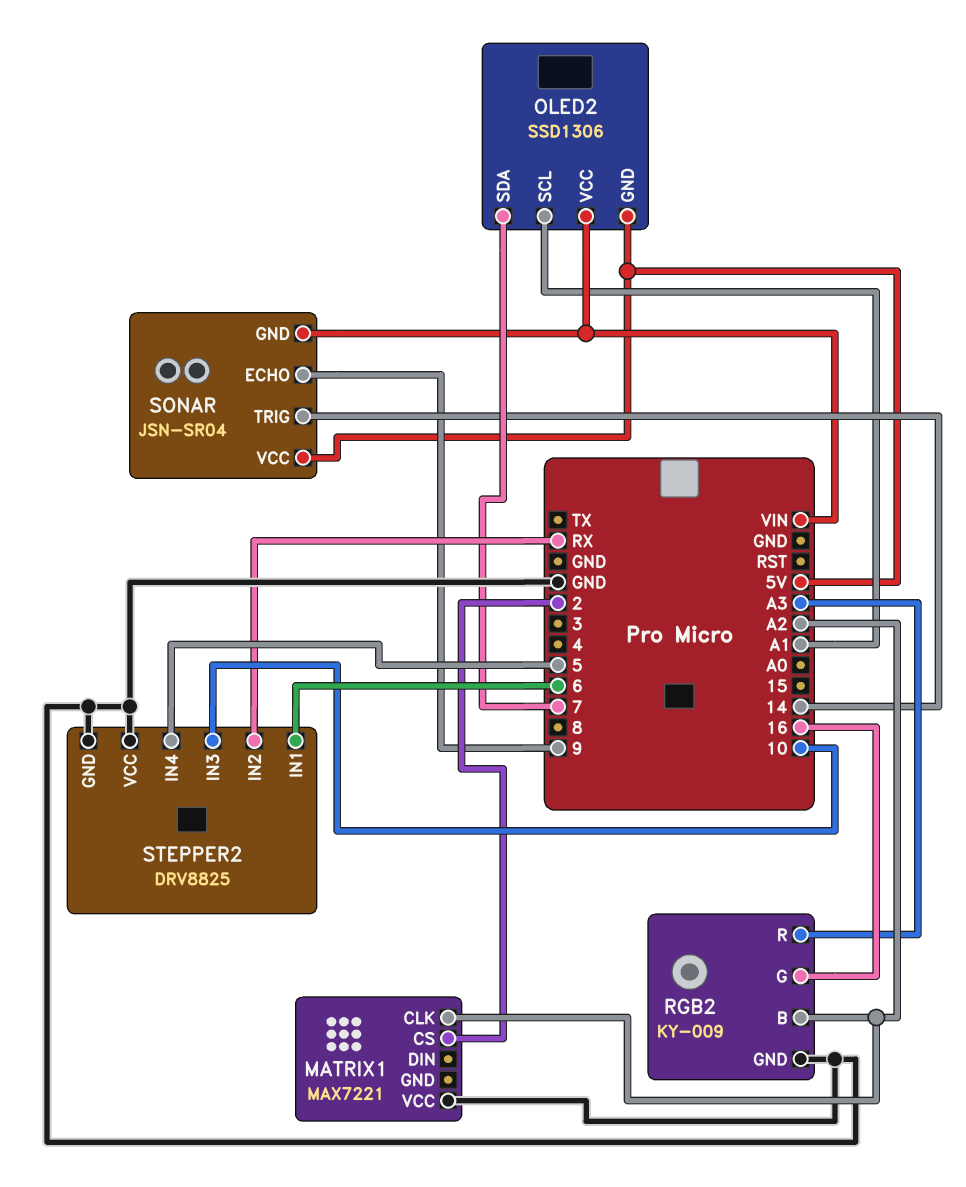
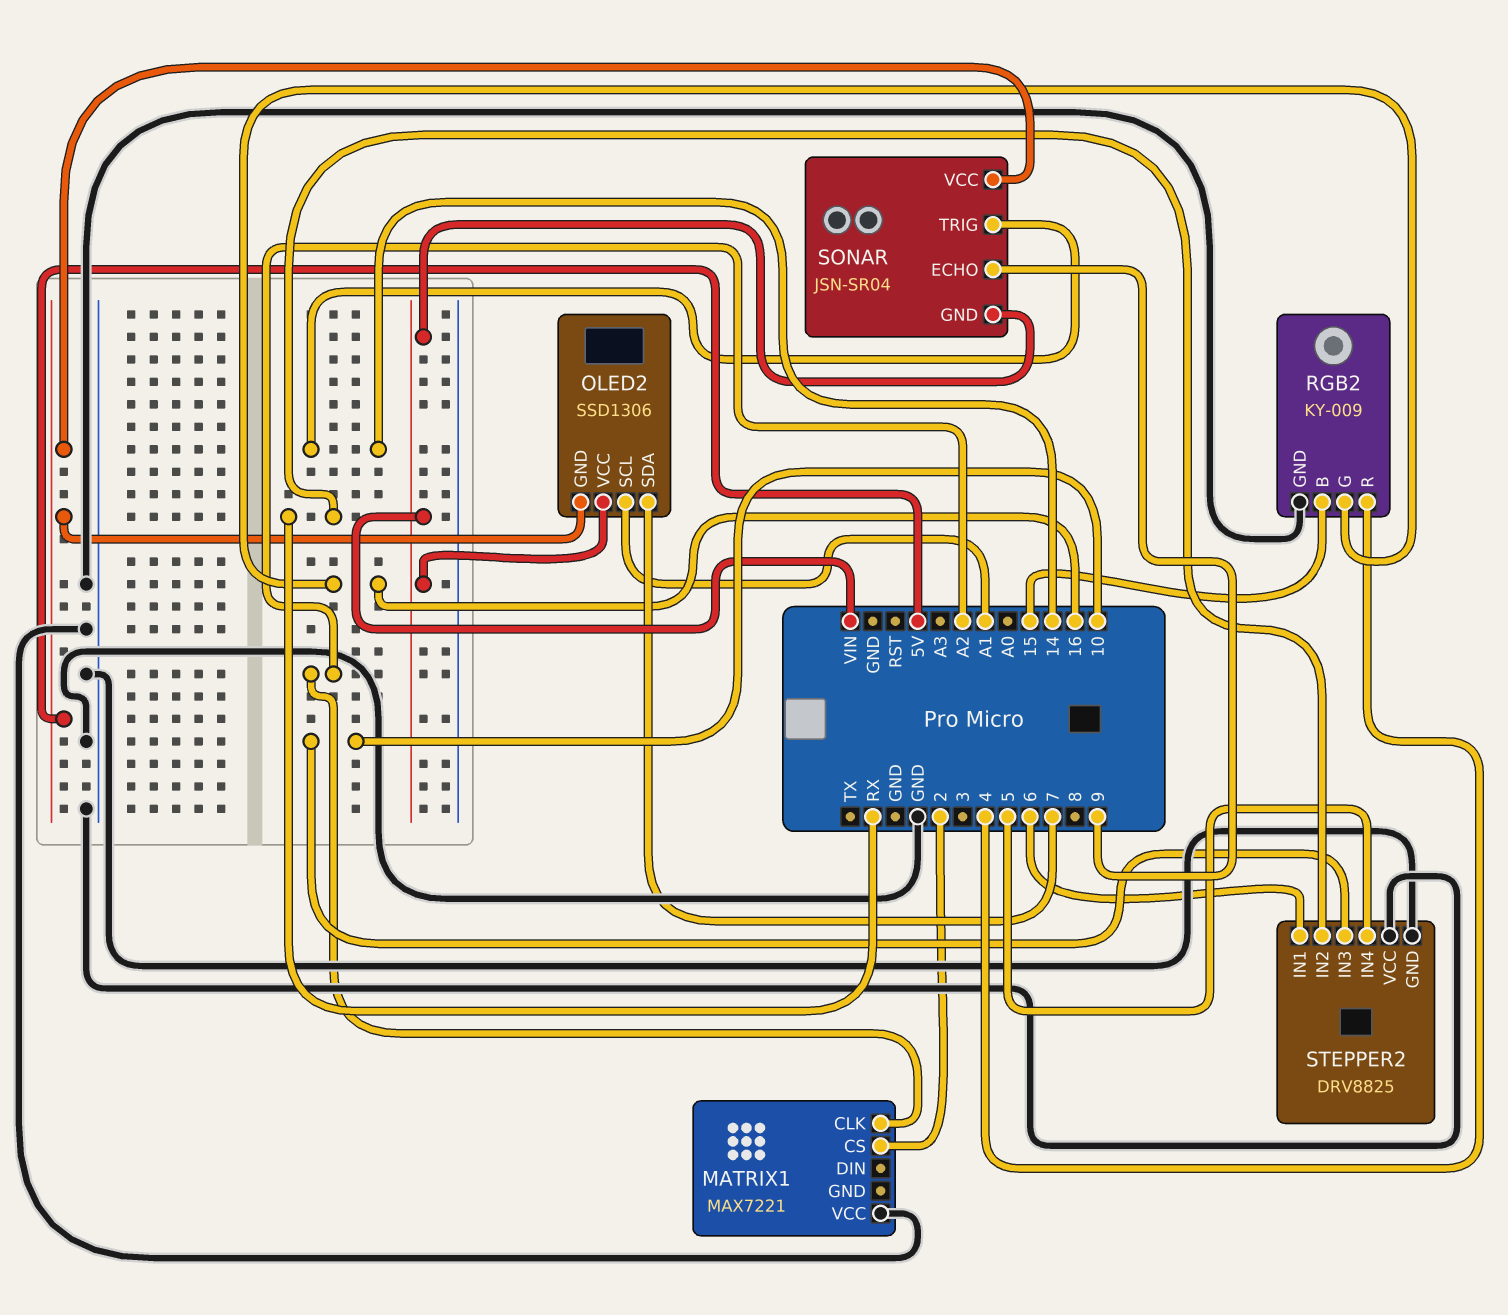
RGB2 pin B: A2 -> 15
RGB2 pin R: A3 -> 4

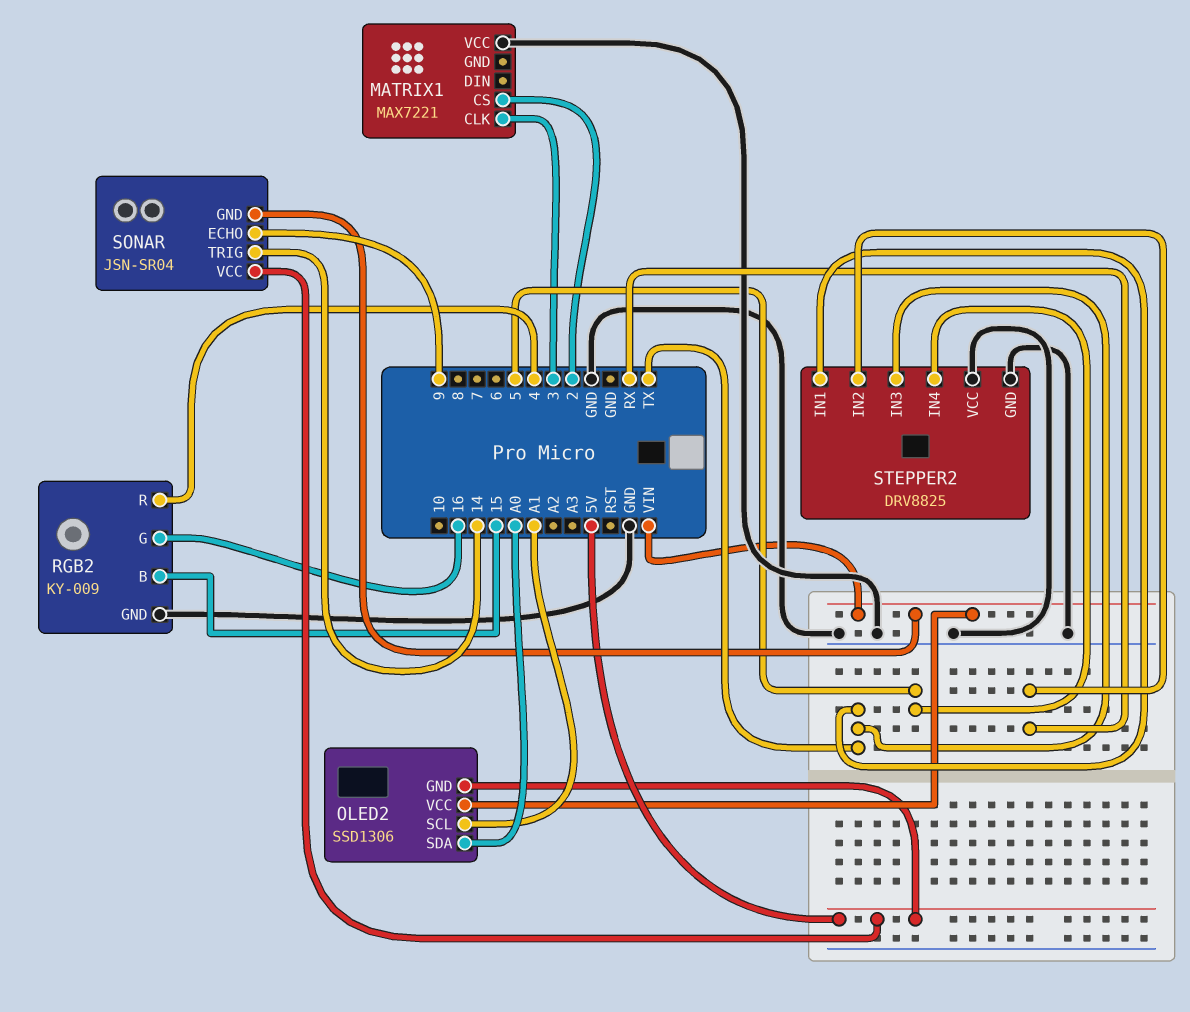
MATRIX1 pin CLK: A2 -> 3
OLED2 pin SDA: 7 -> A0
STEPPER2 pin IN1: 6 -> TX
STEPPER2 pin IN3: 10 -> TX

